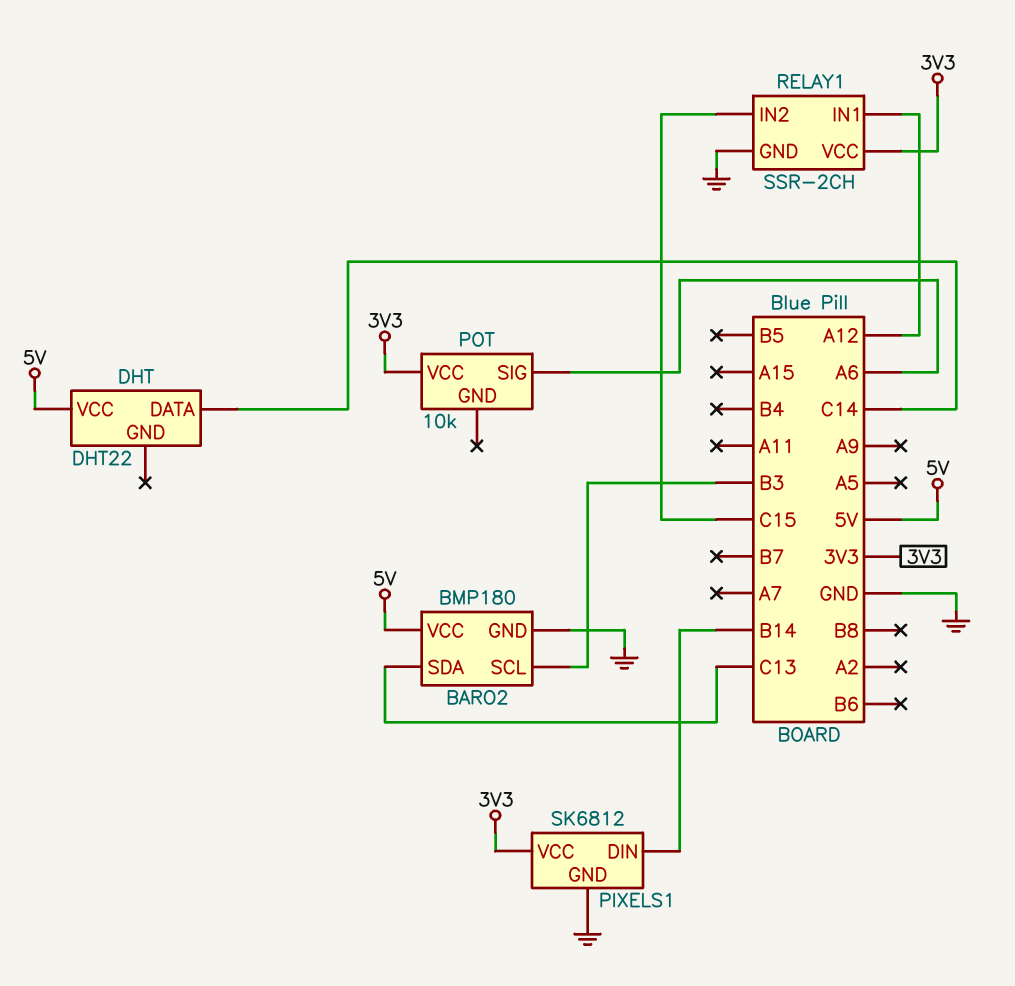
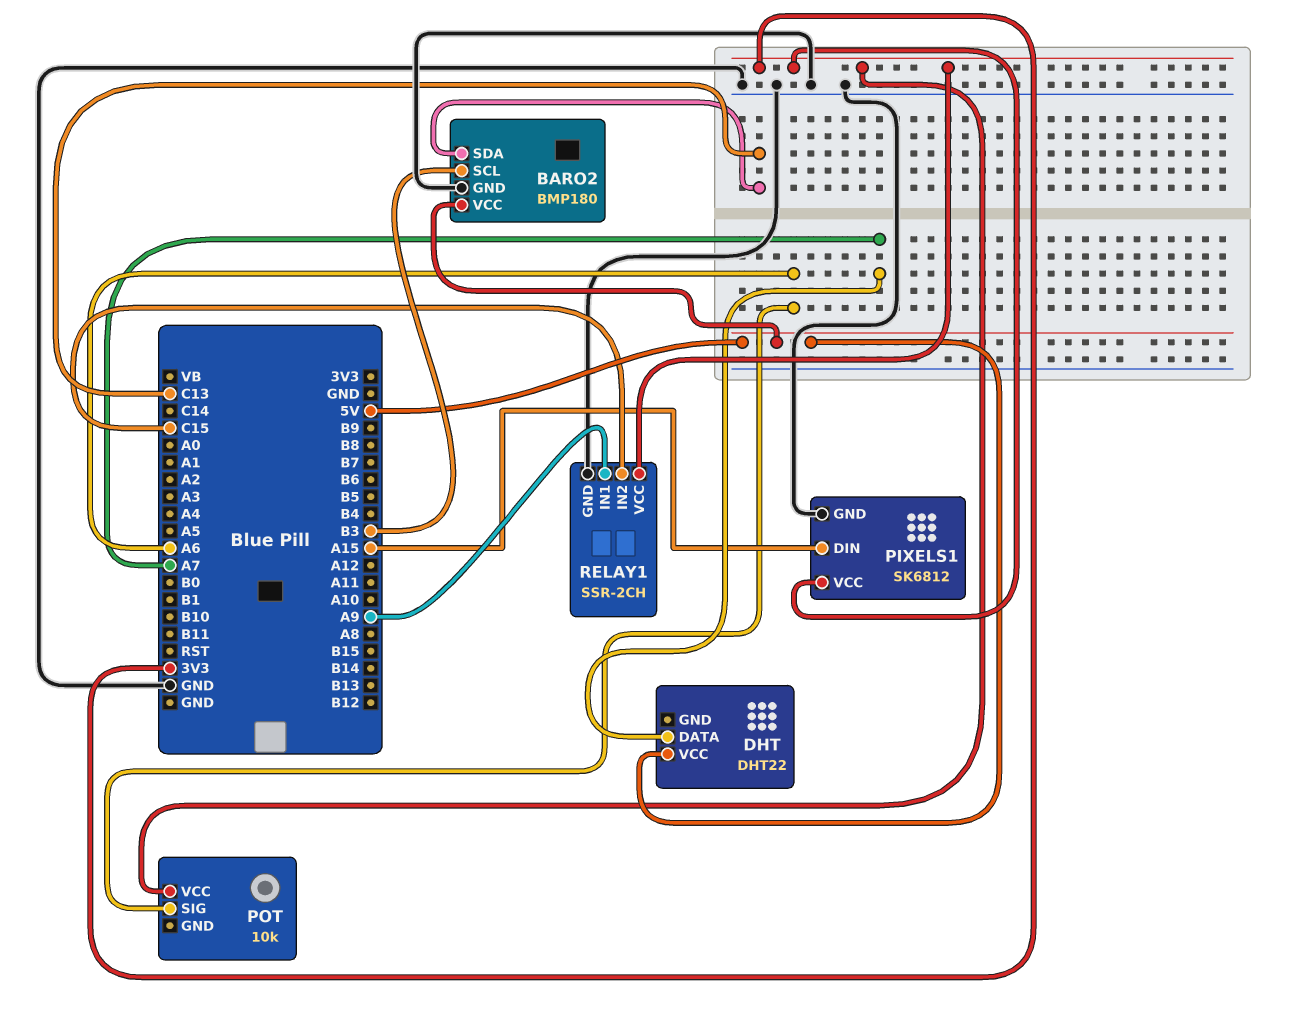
DHT pin DATA: C14 -> A7
PIXELS1 pin DIN: B14 -> A15
RELAY1 pin IN1: A12 -> A9

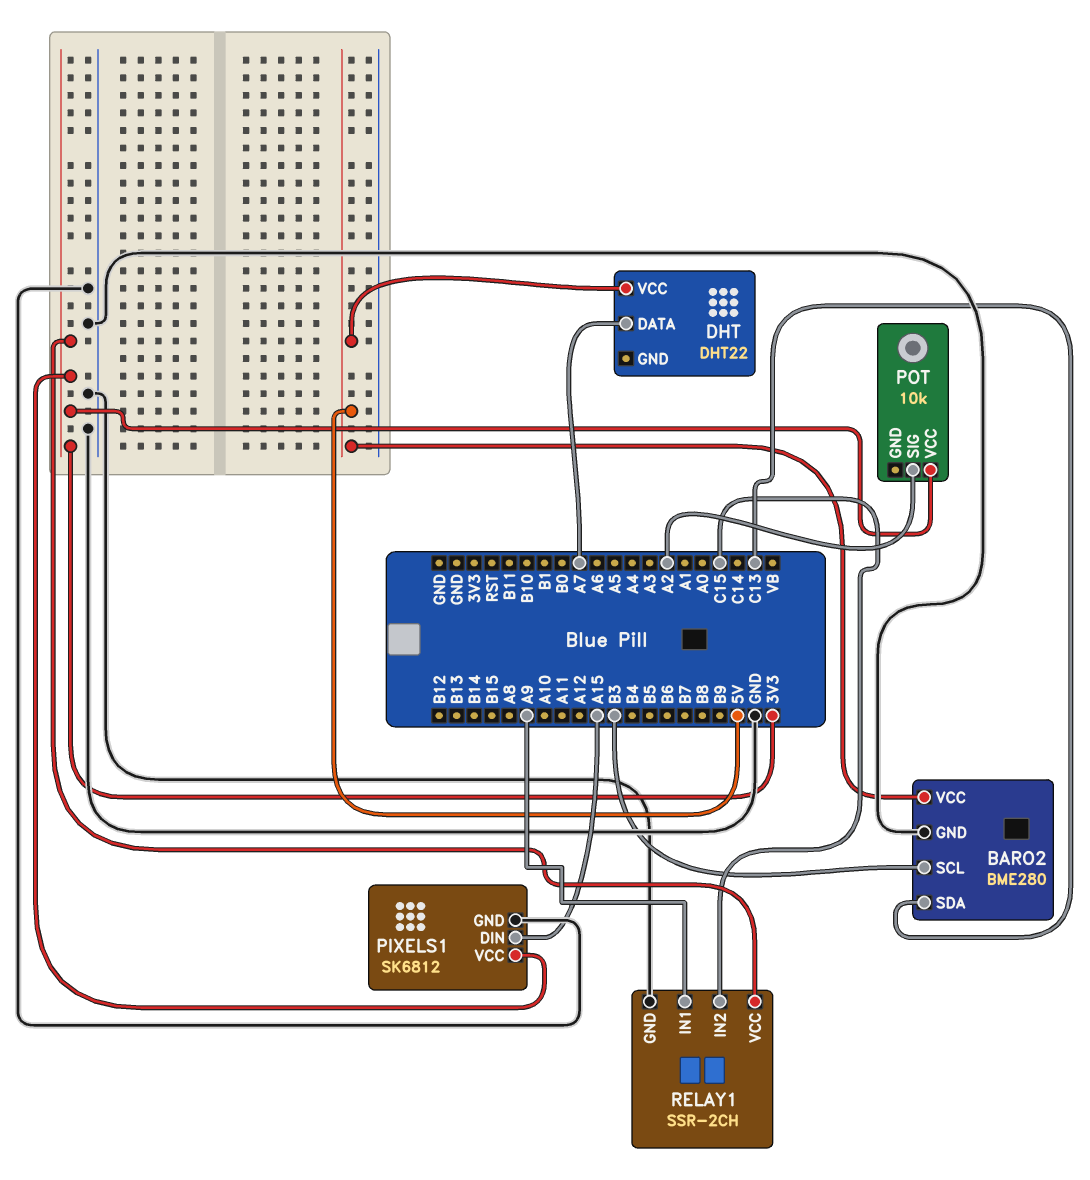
BARO2: BMP180 -> BME280
POT pin SIG: A6 -> A2

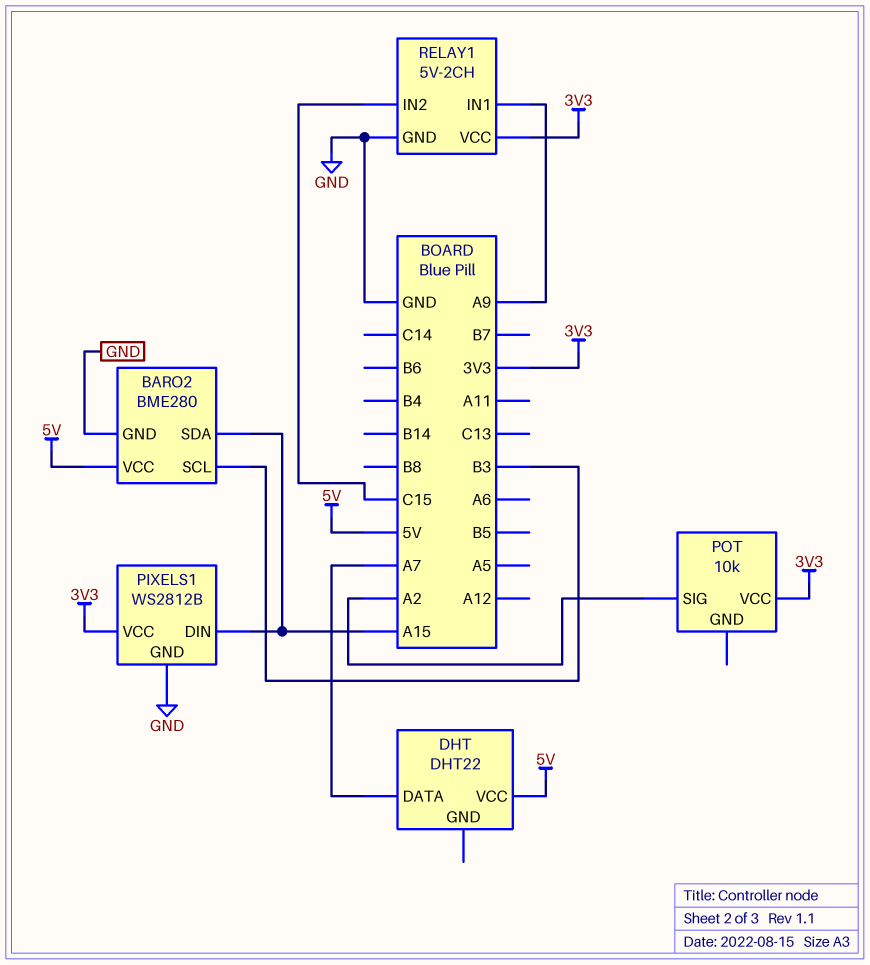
BARO2 pin SDA: C13 -> A15
PIXELS1: SK6812 -> WS2812B
RELAY1: SSR-2CH -> 5V-2CH

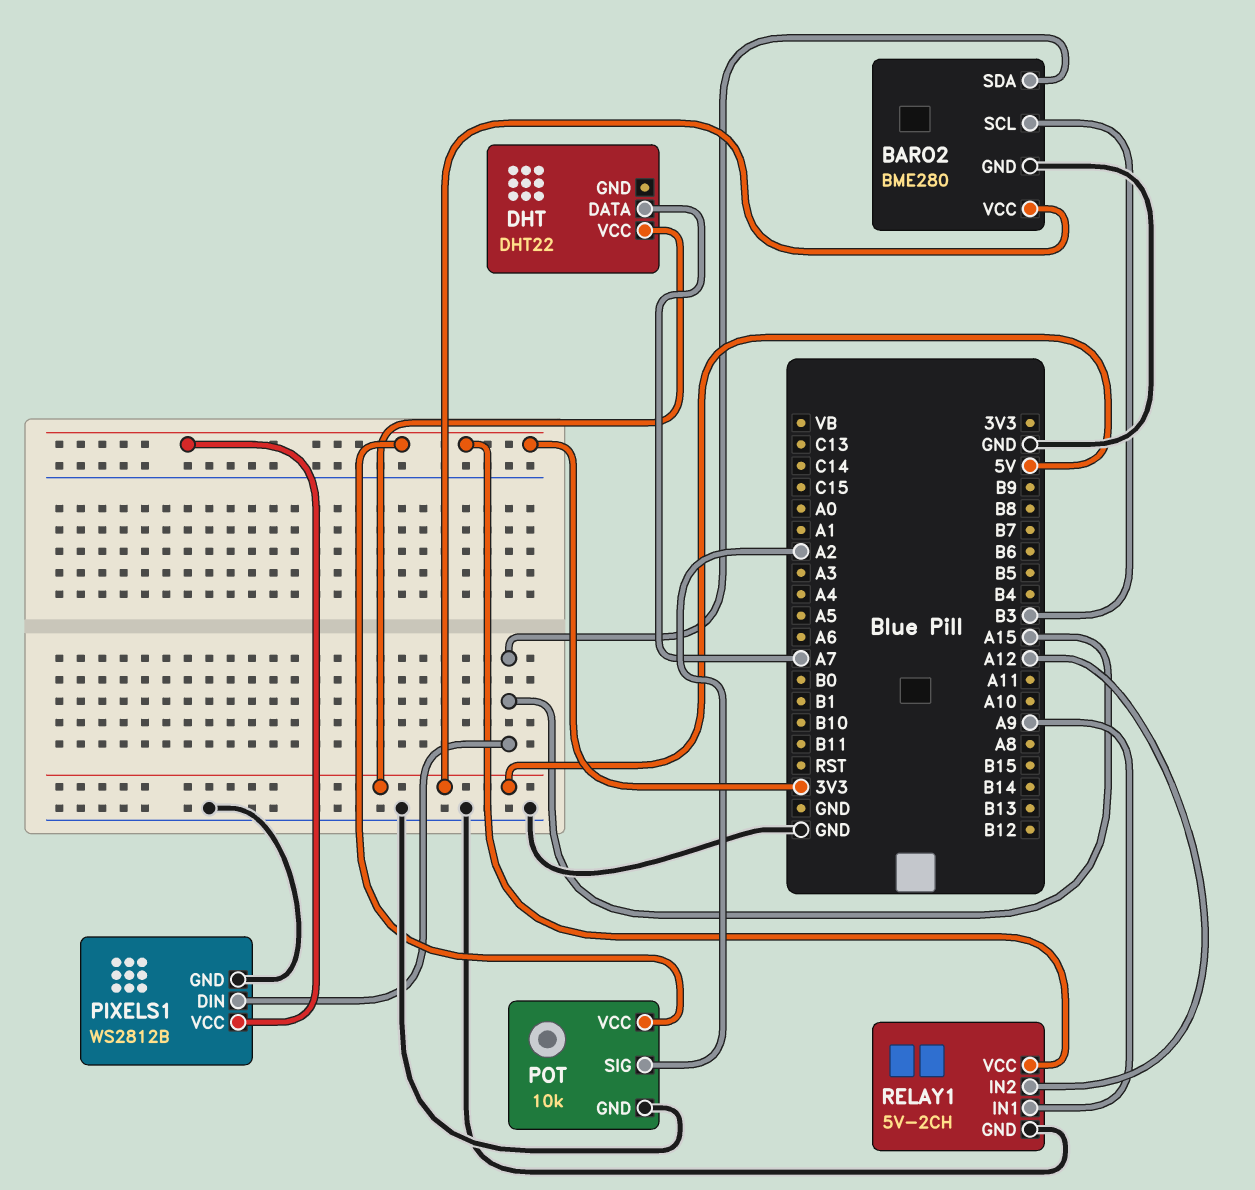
POT pin GND: none -> GND
RELAY1 pin IN2: C15 -> A12

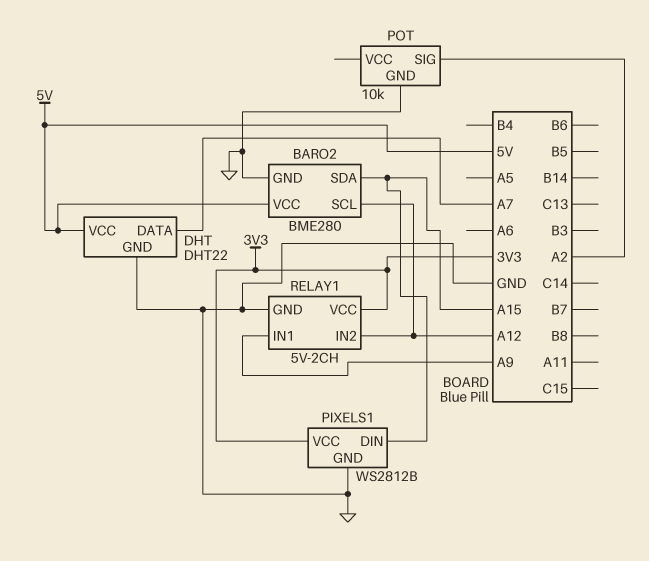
BARO2 pin SCL: B3 -> A12
DHT pin GND: none -> GND
POT pin VCC: 3V3 -> none

